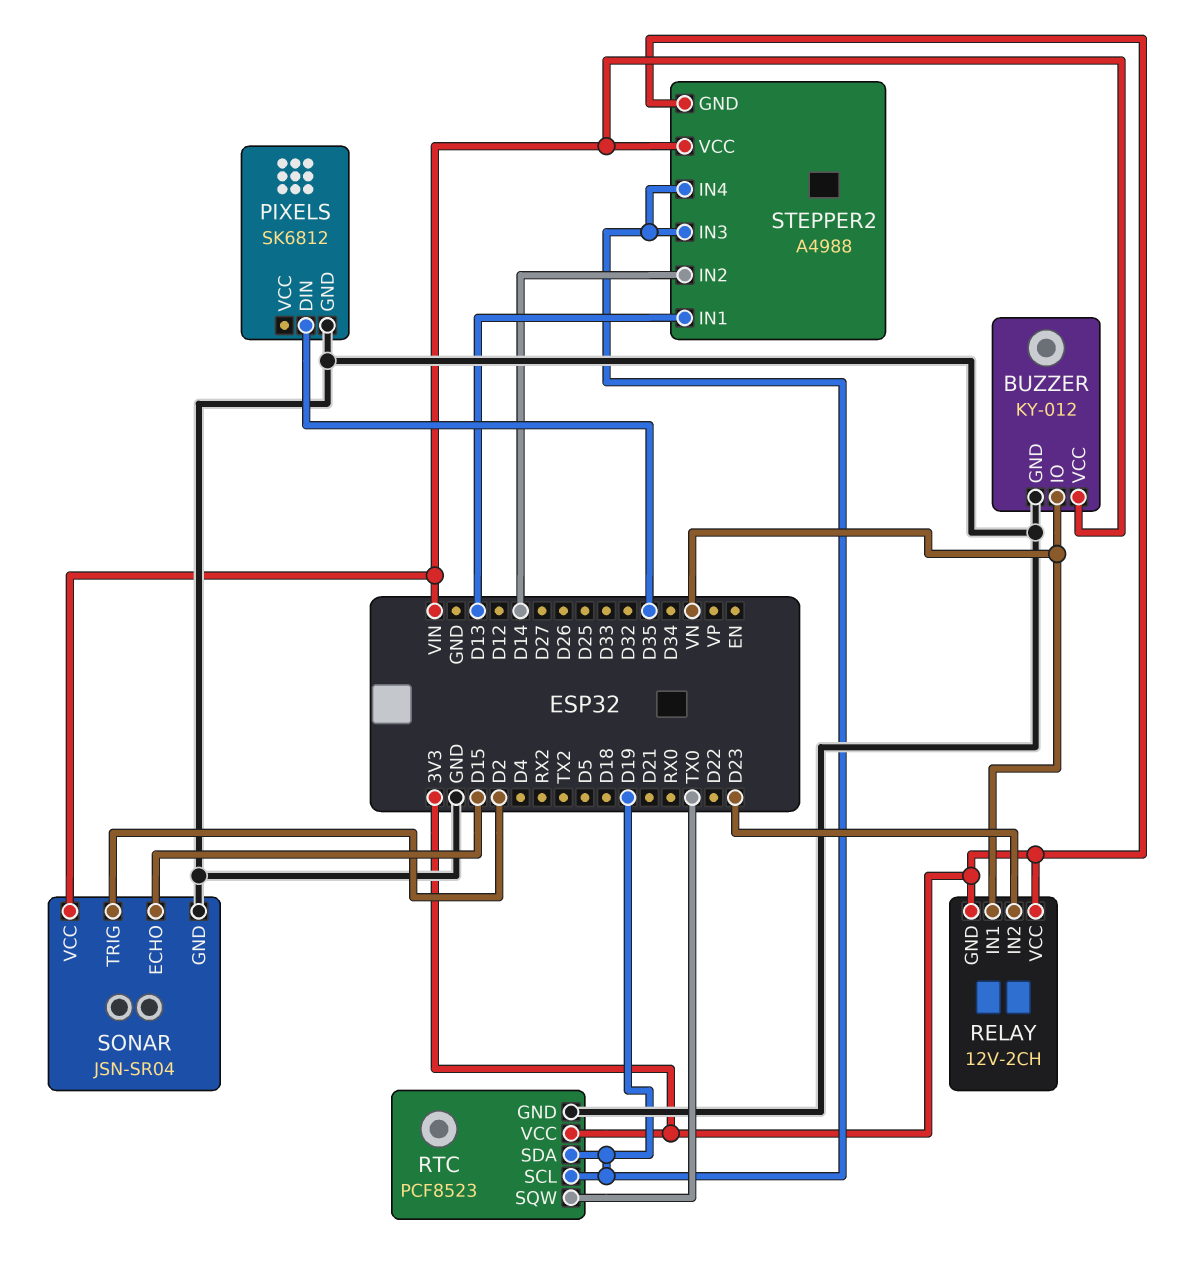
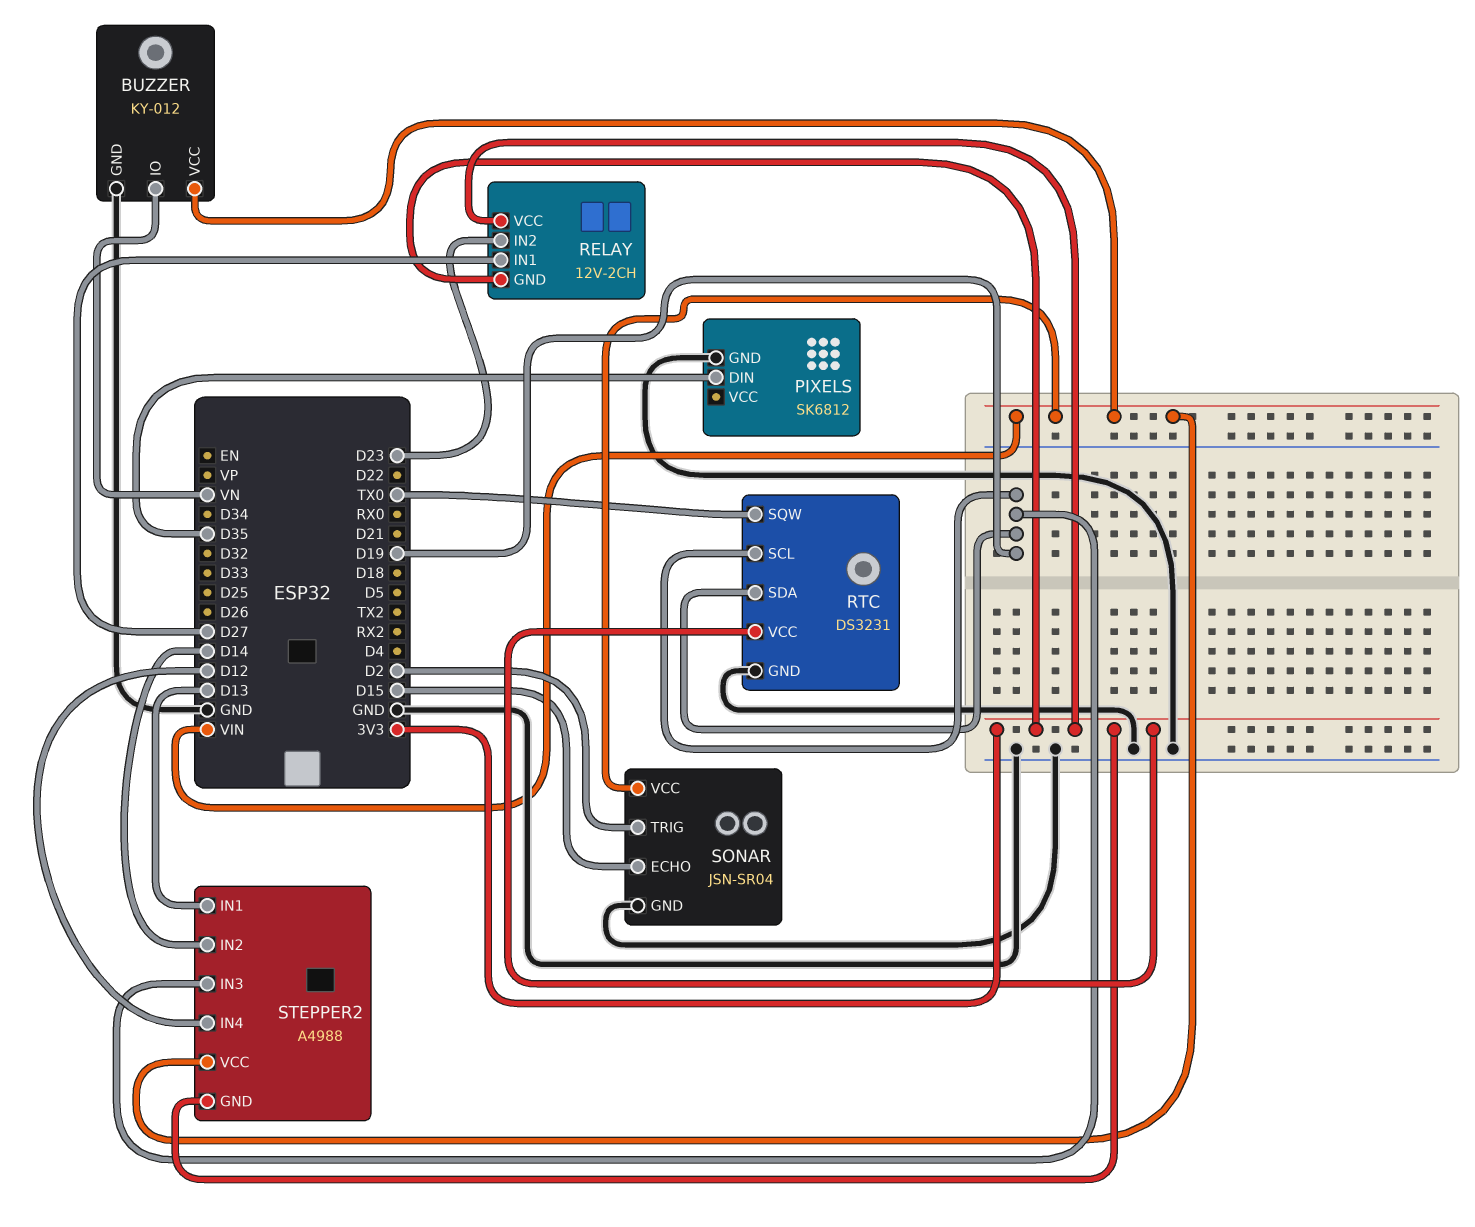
RELAY pin IN1: VN -> D27
RTC: PCF8523 -> DS3231
STEPPER2 pin IN4: D19 -> D12

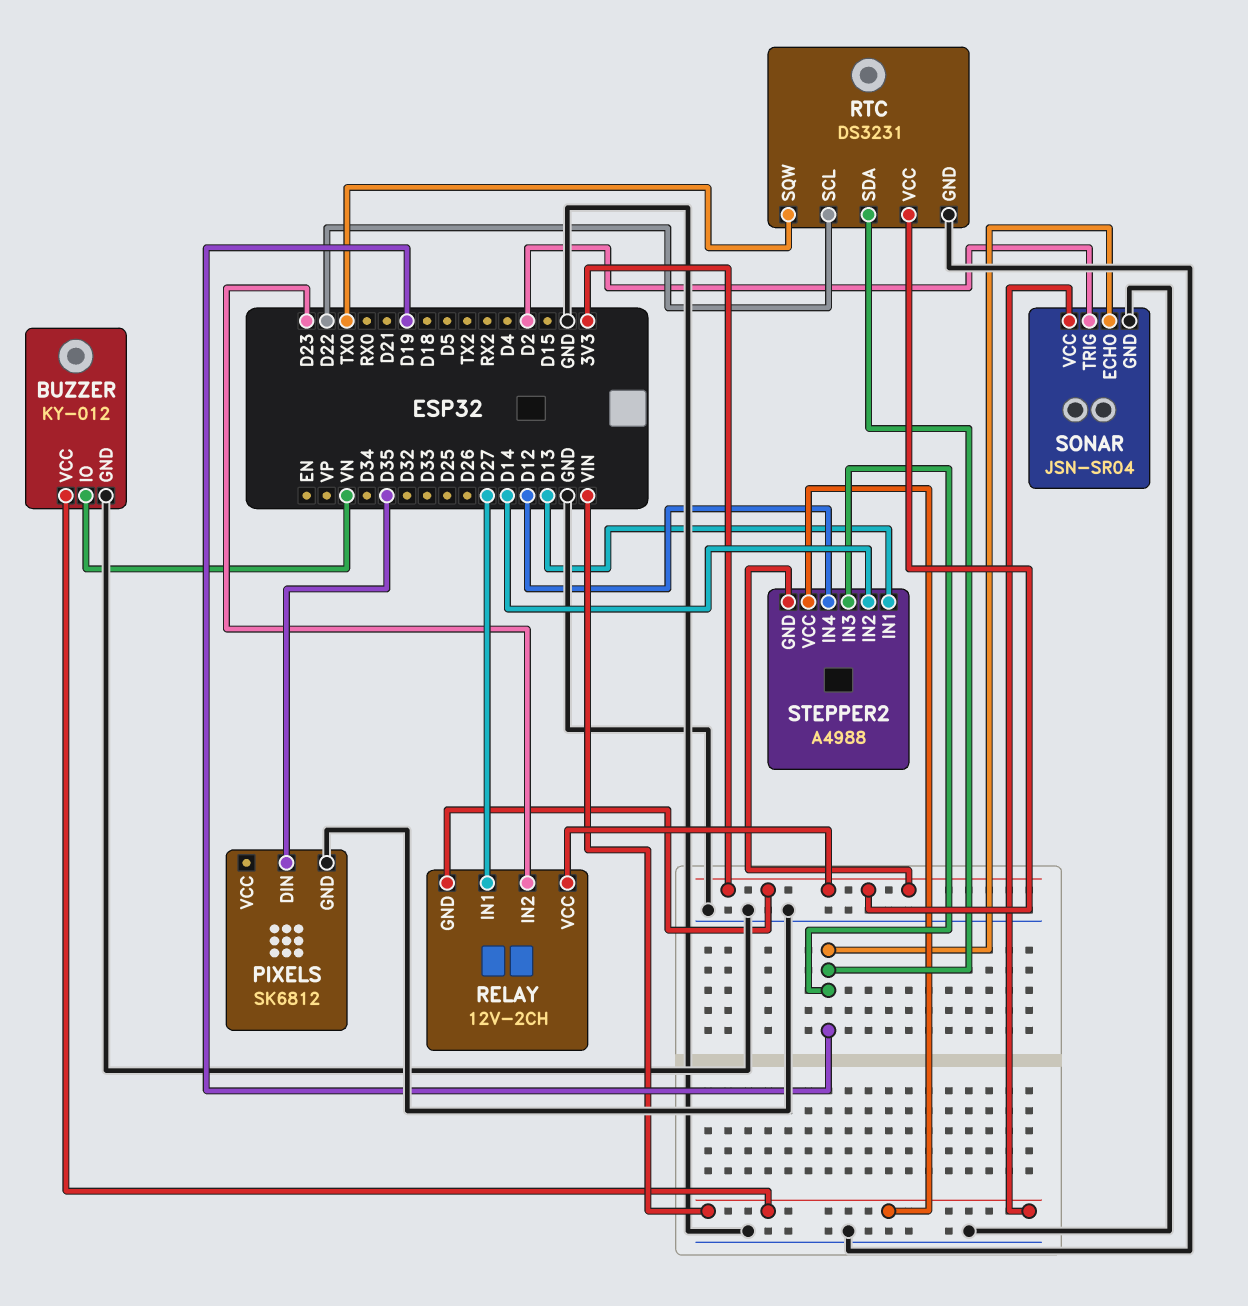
RTC pin SCL: D19 -> D22
SONAR pin ECHO: D15 -> D19

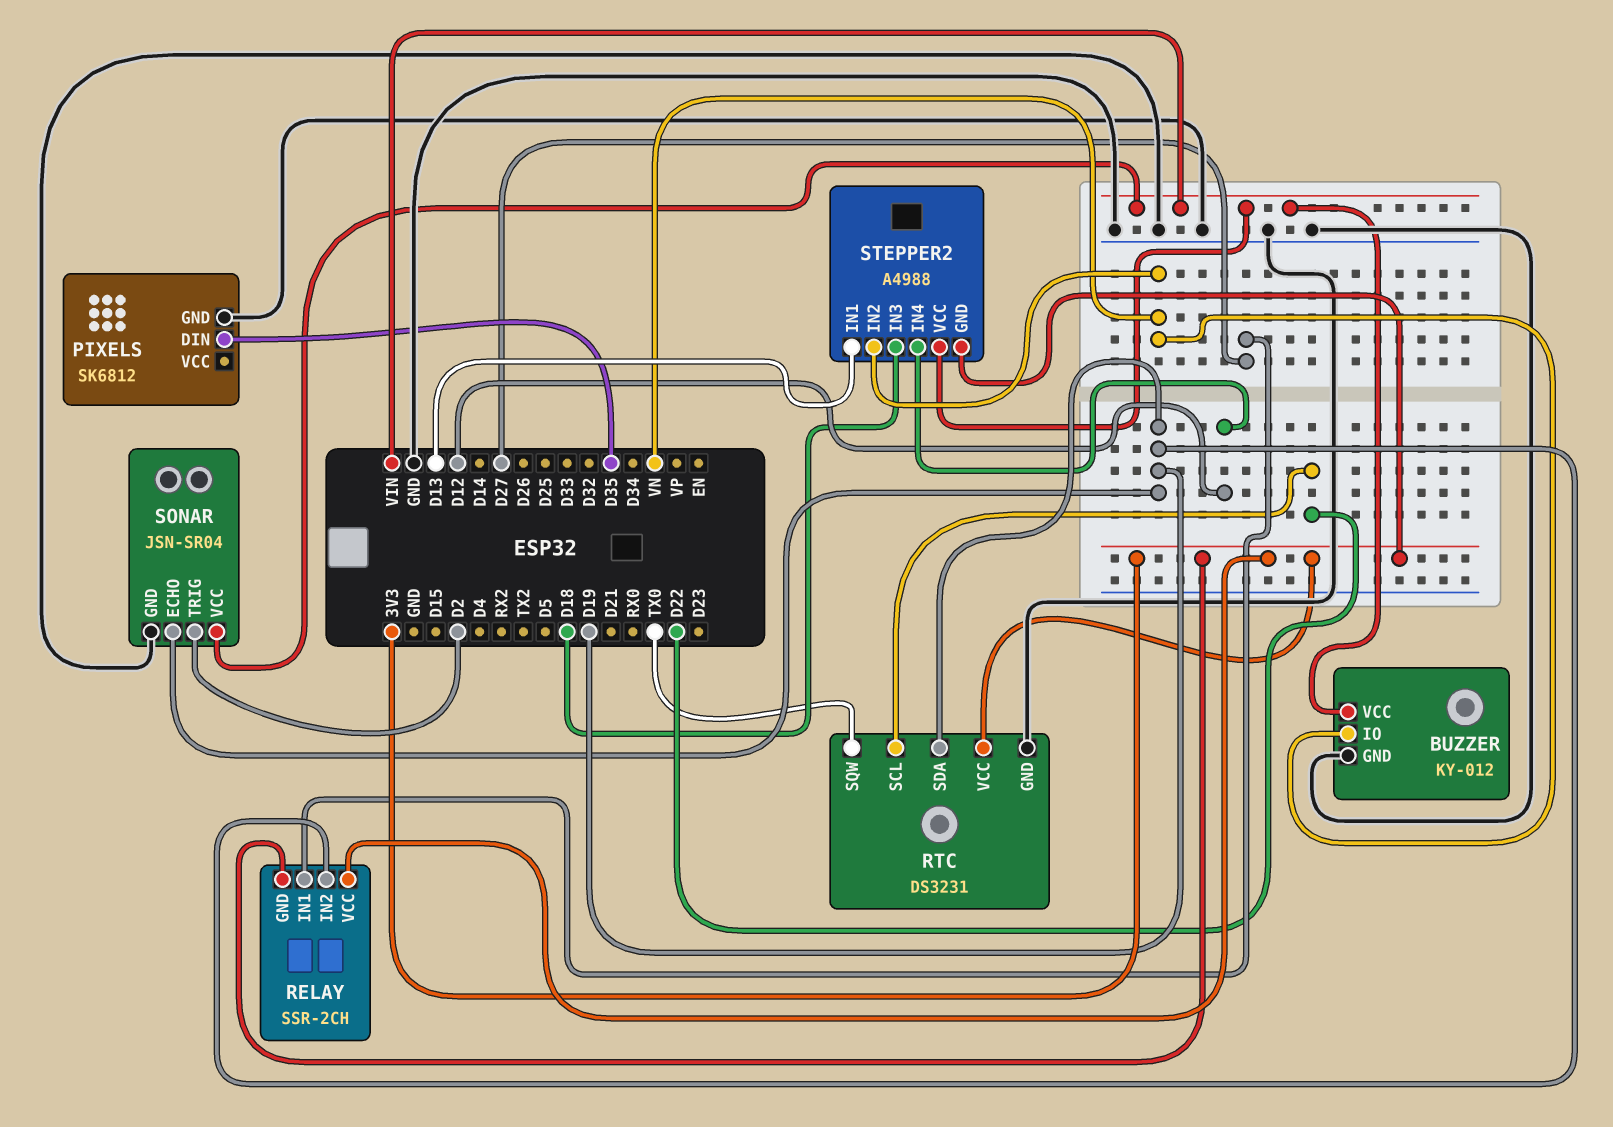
RELAY: 12V-2CH -> SSR-2CH
RELAY pin IN2: D23 -> D19
STEPPER2 pin IN2: D14 -> VN
STEPPER2 pin IN3: D19 -> D18

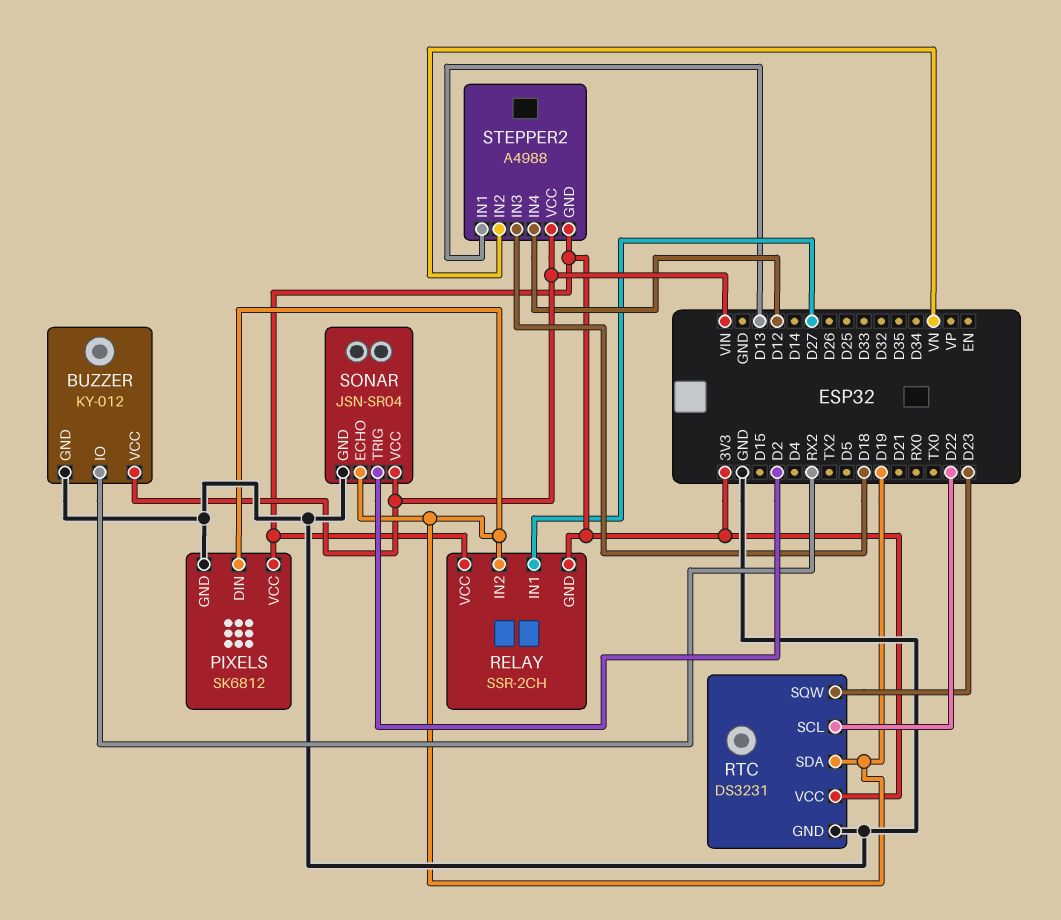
BUZZER pin IO: VN -> RX2
PIXELS pin DIN: D35 -> D19
PIXELS pin VCC: none -> 3V3
RTC pin SQW: TX0 -> D23

